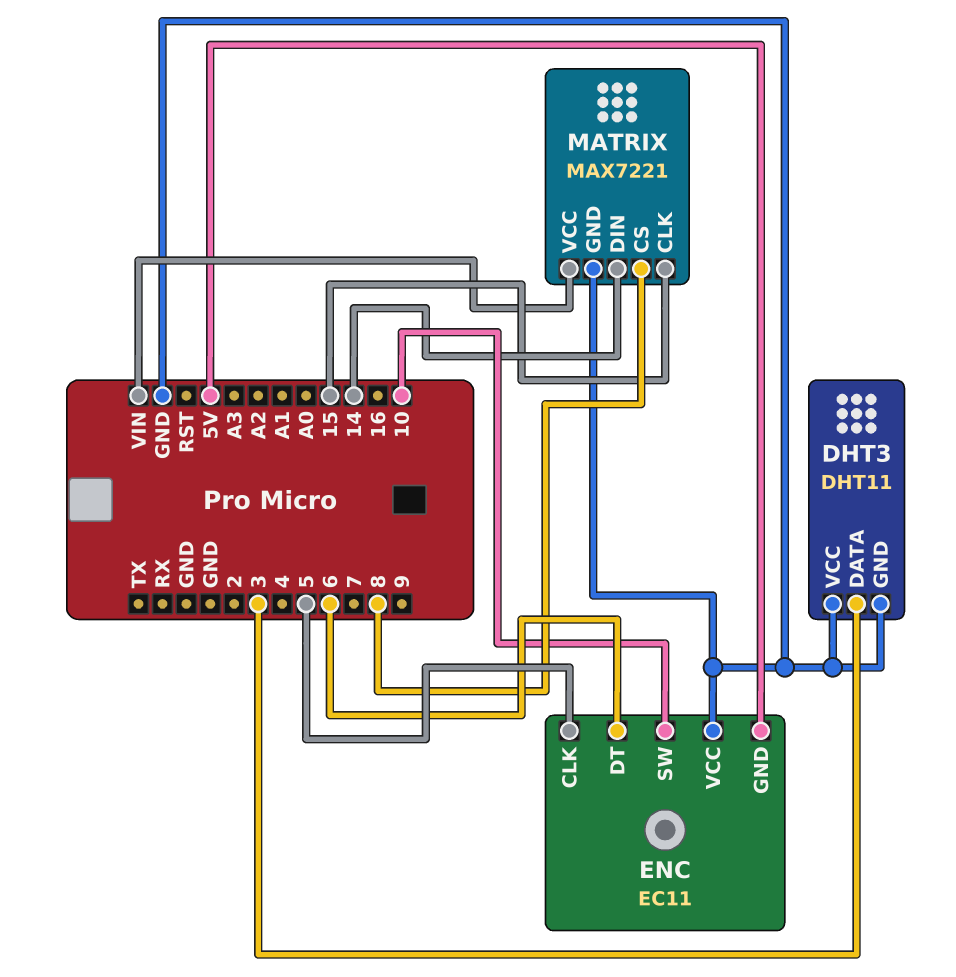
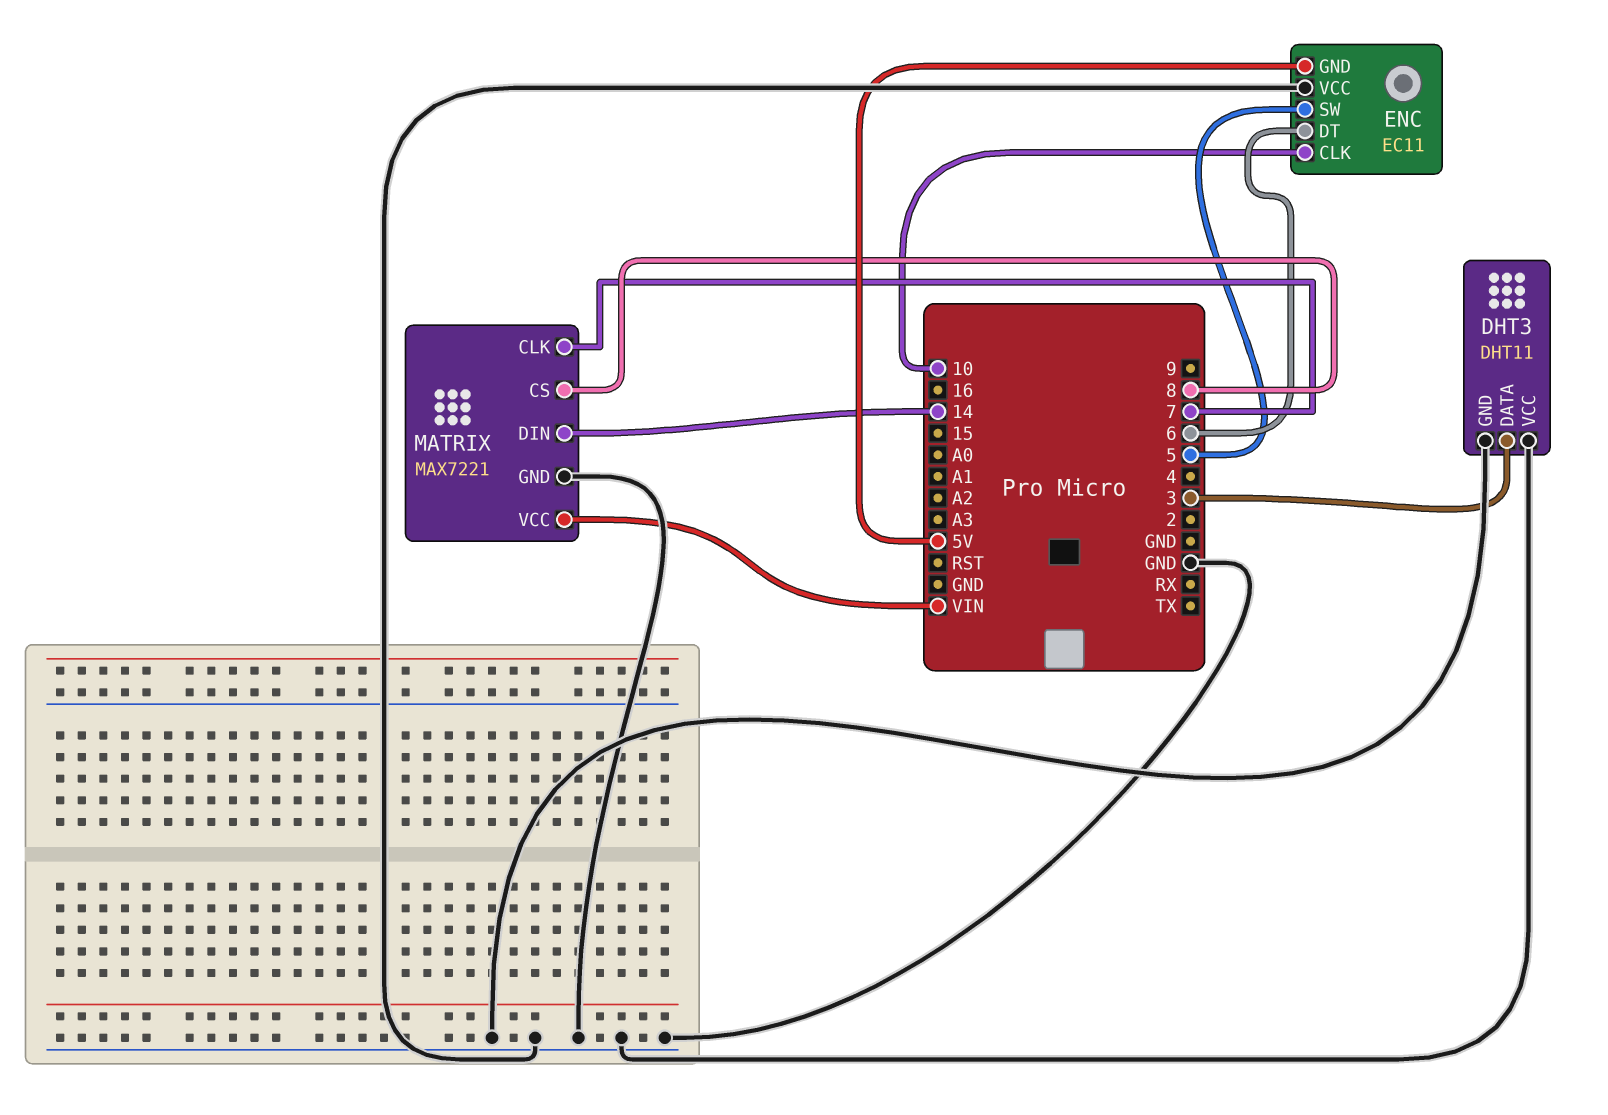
ENC pin CLK: 5 -> 10
ENC pin SW: 10 -> 5
MATRIX pin CLK: 15 -> 7

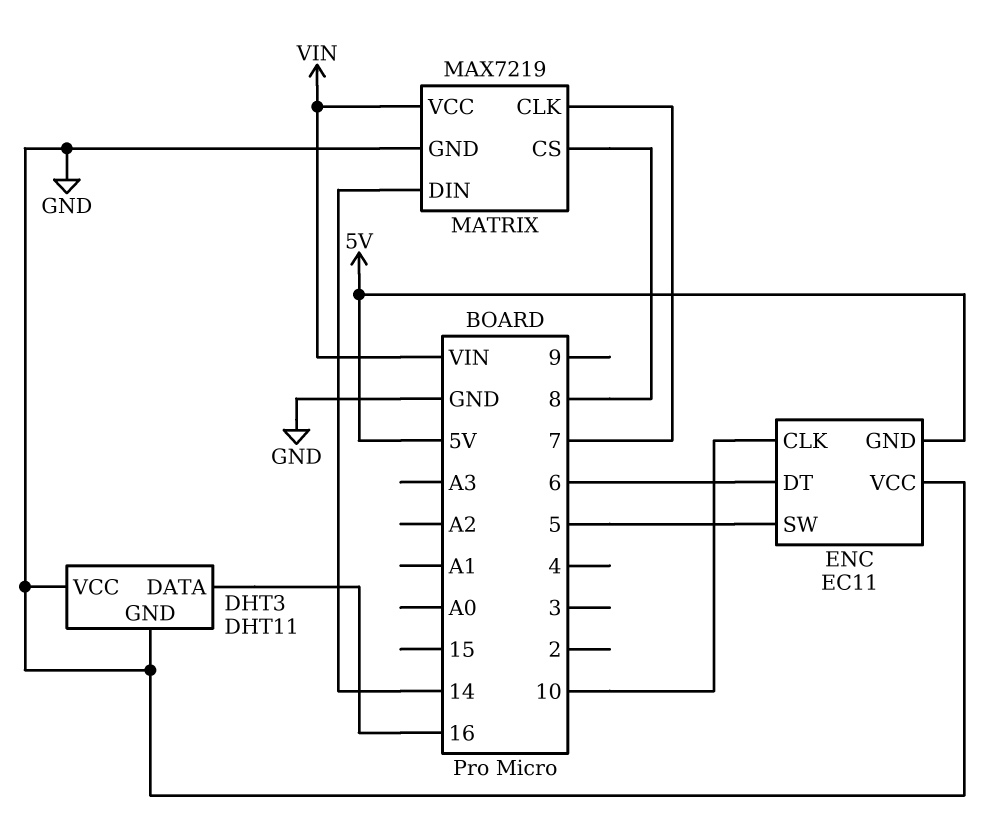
DHT3 pin DATA: 3 -> 16
MATRIX: MAX7221 -> MAX7219

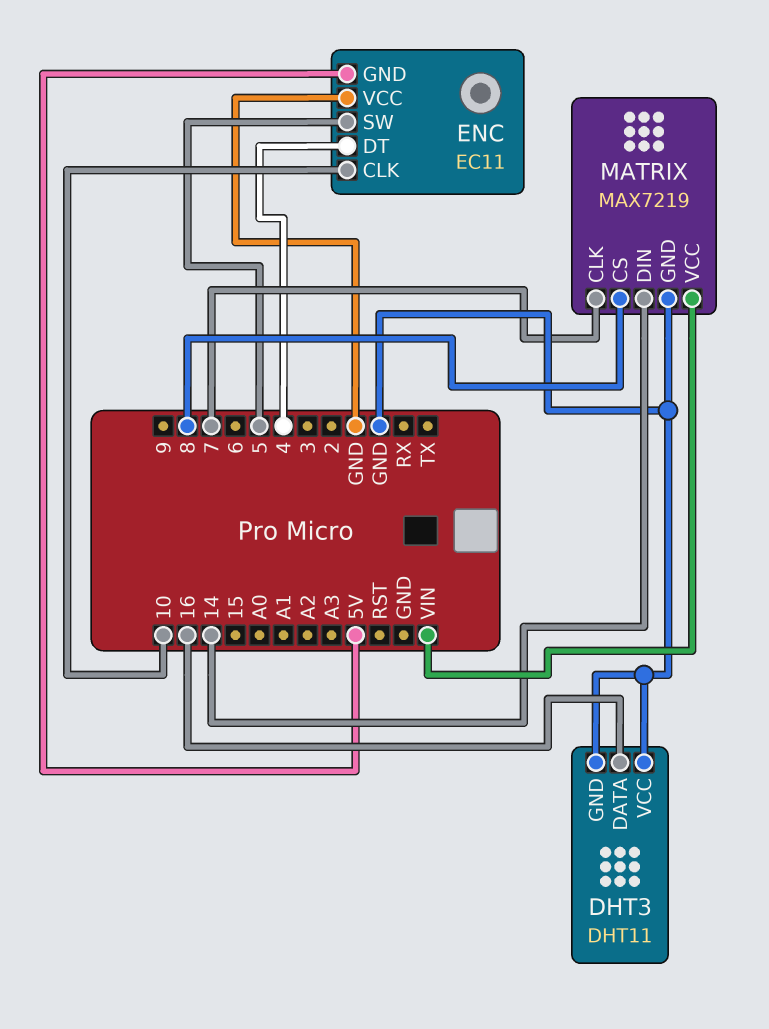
ENC pin DT: 6 -> 4

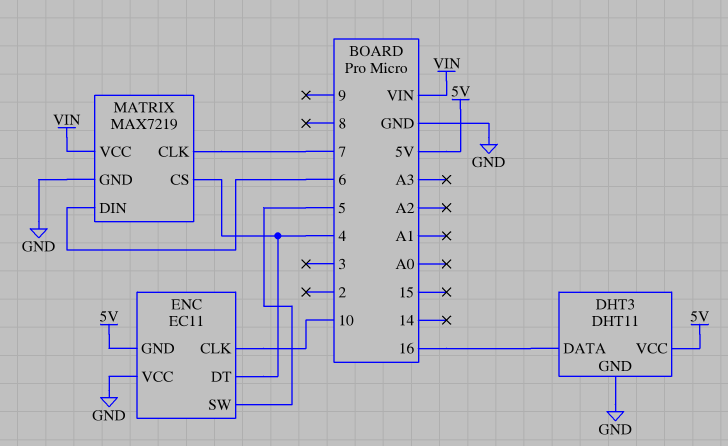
DHT3 pin VCC: GND -> 5V
MATRIX pin CS: 8 -> 4
MATRIX pin DIN: 14 -> 6

